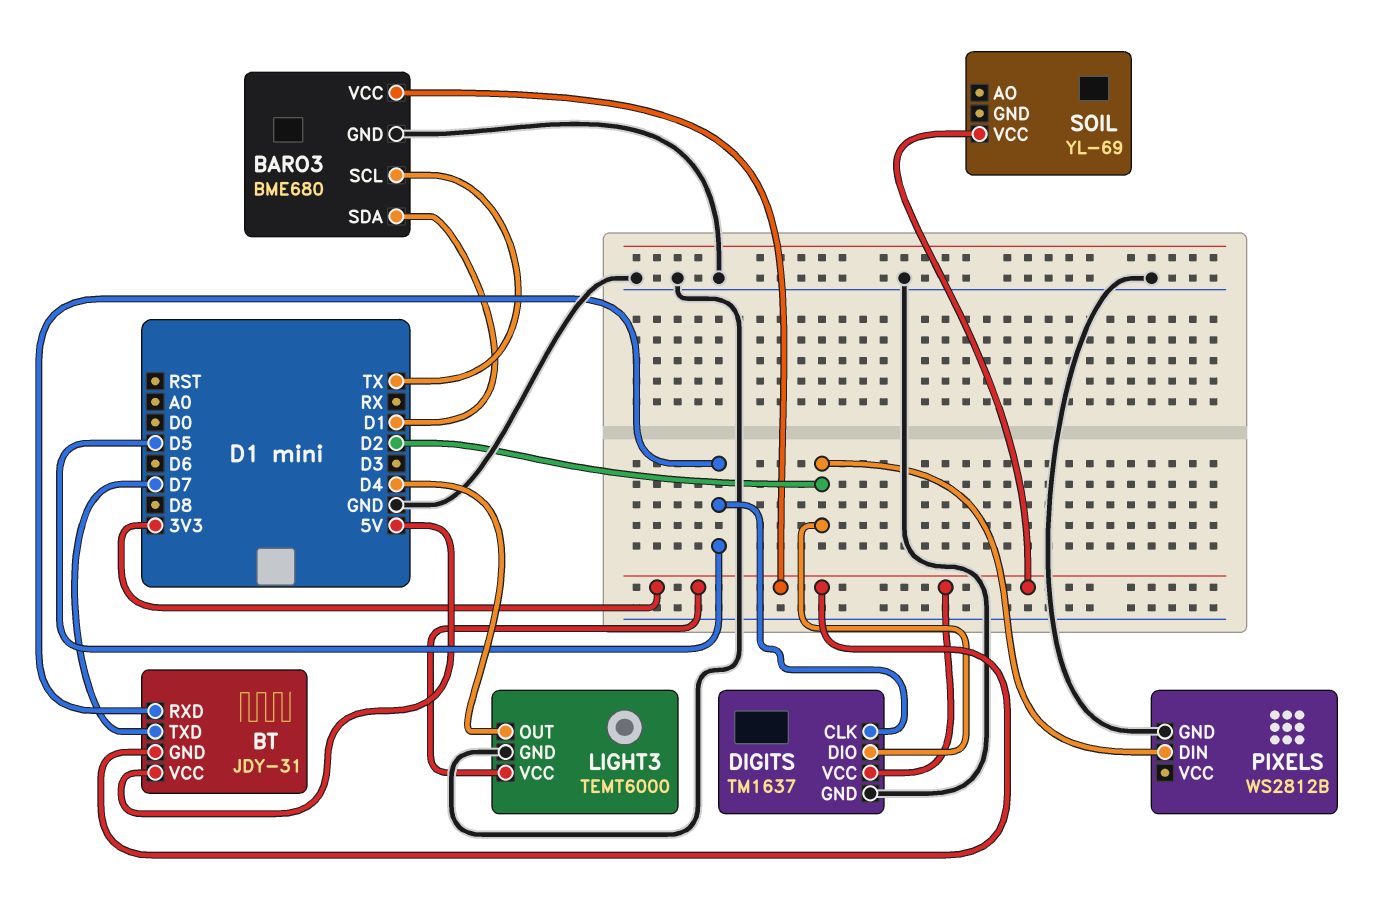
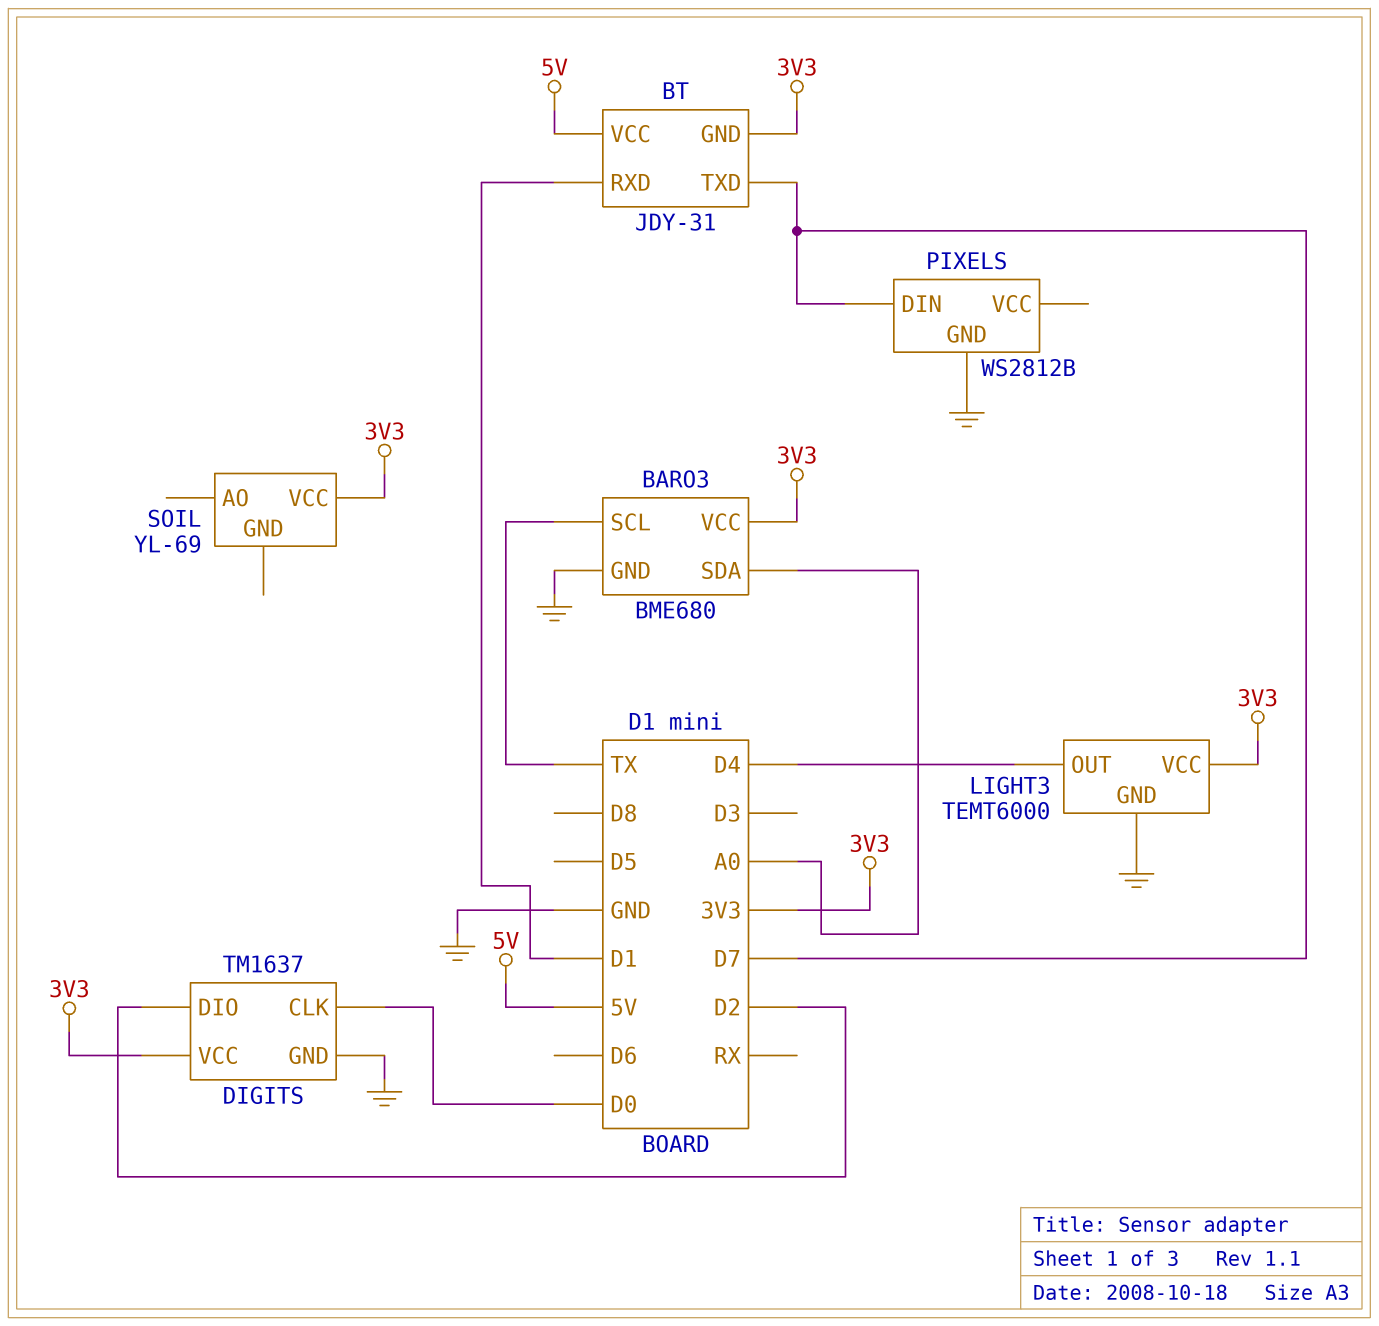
BARO3 pin SDA: D1 -> A0
BT pin RXD: D5 -> D1
DIGITS pin CLK: D5 -> D0
PIXELS pin DIN: D2 -> D7

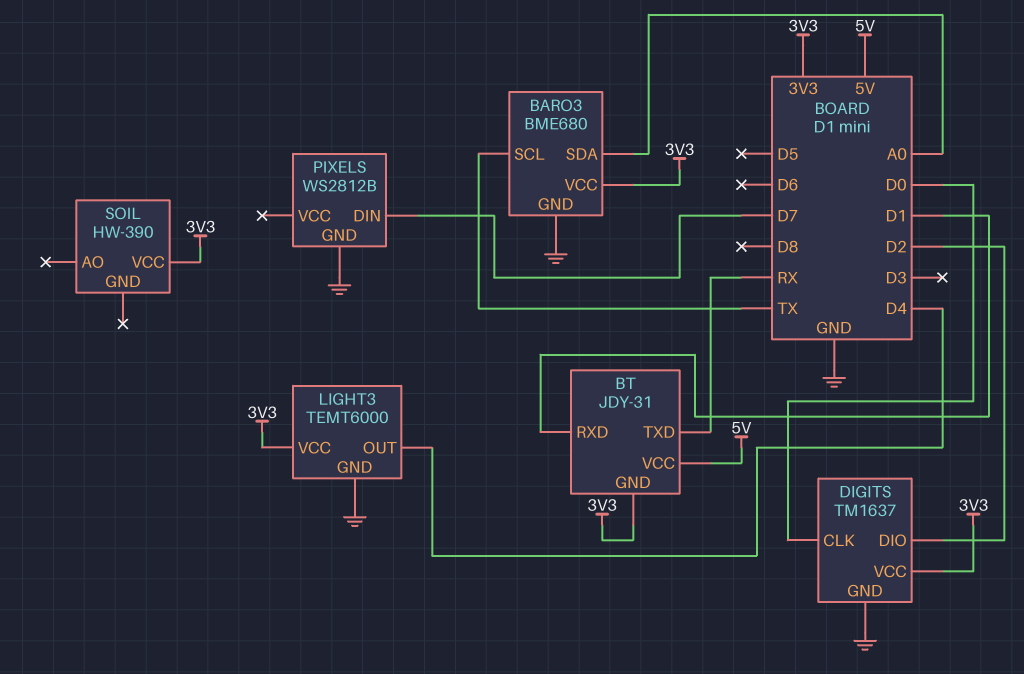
BT pin TXD: D7 -> RX
SOIL: YL-69 -> HW-390

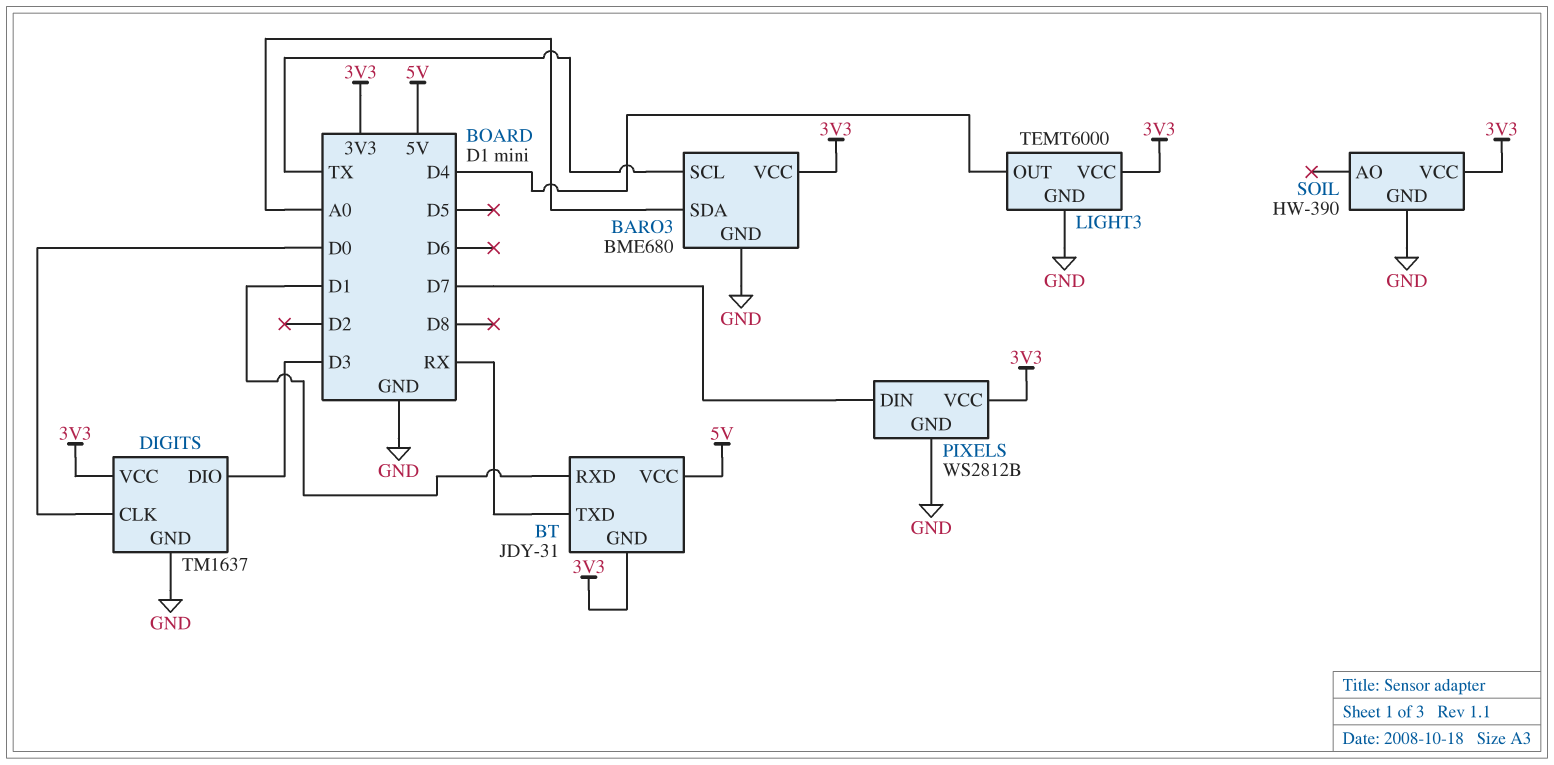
DIGITS pin DIO: D2 -> D3
PIXELS pin VCC: none -> 3V3
SOIL pin GND: none -> GND

